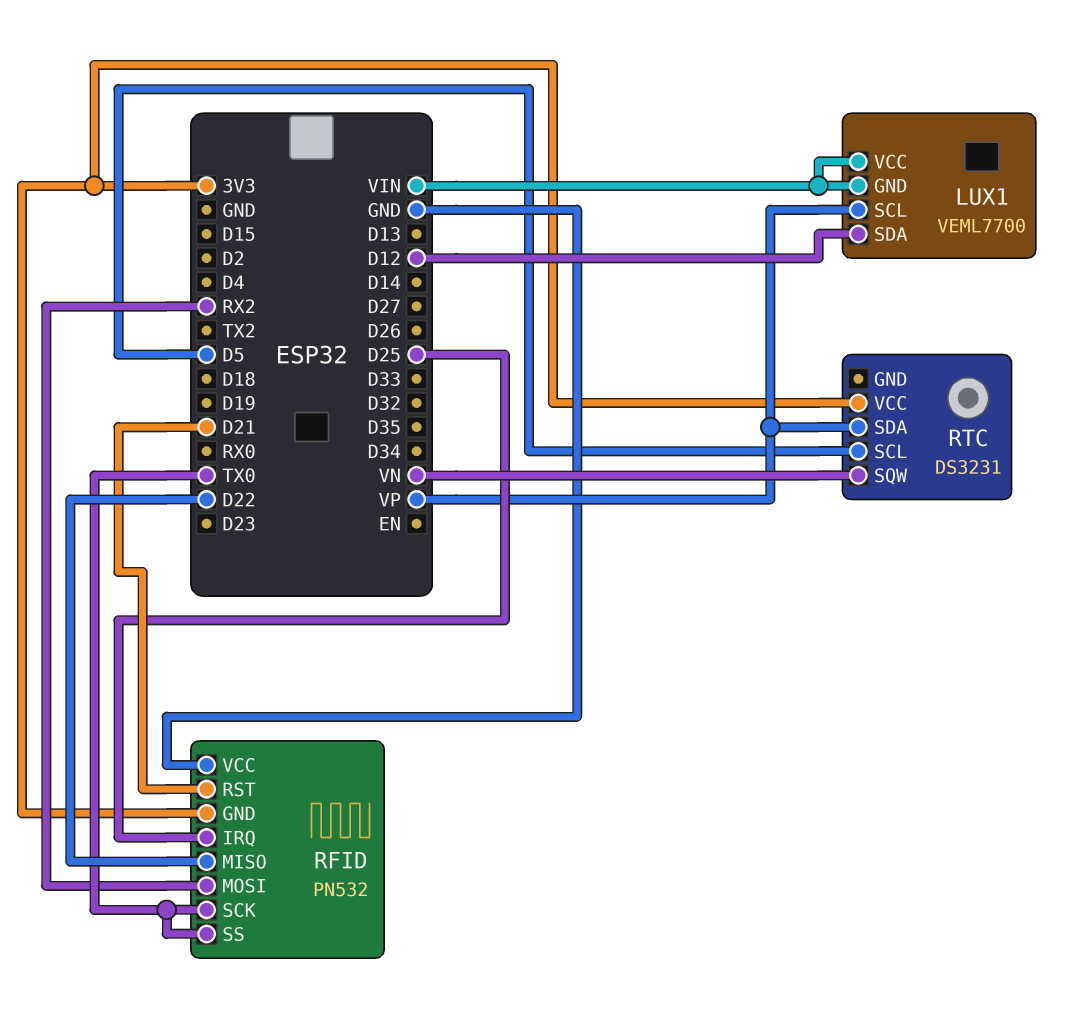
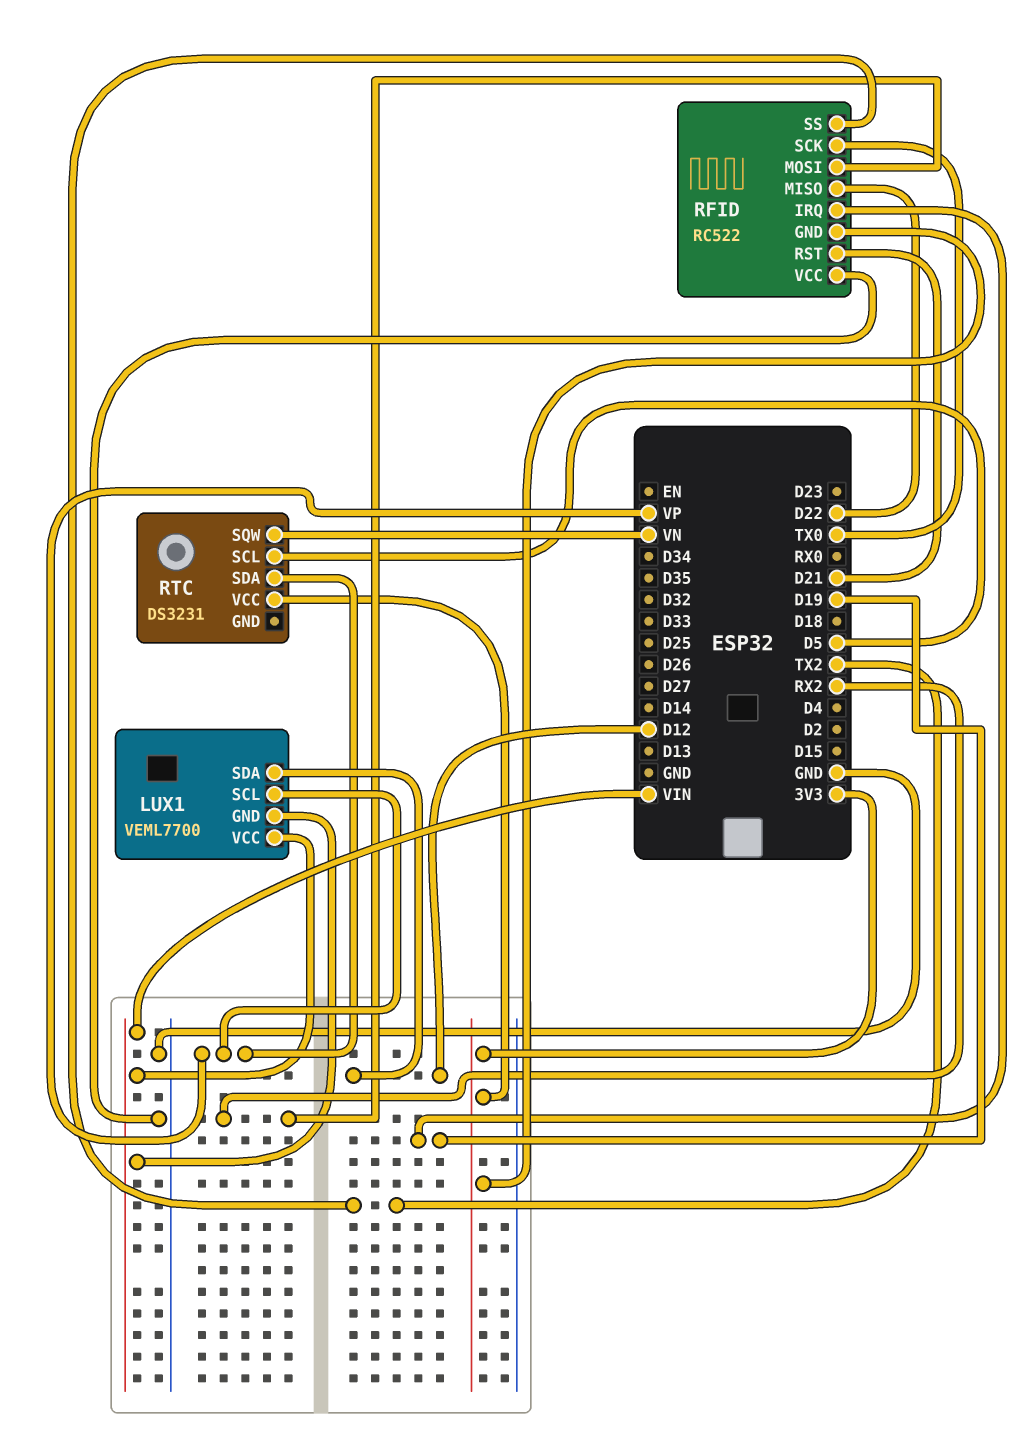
RFID: PN532 -> RC522
RFID pin IRQ: D25 -> D19
RFID pin SS: TX0 -> TX2

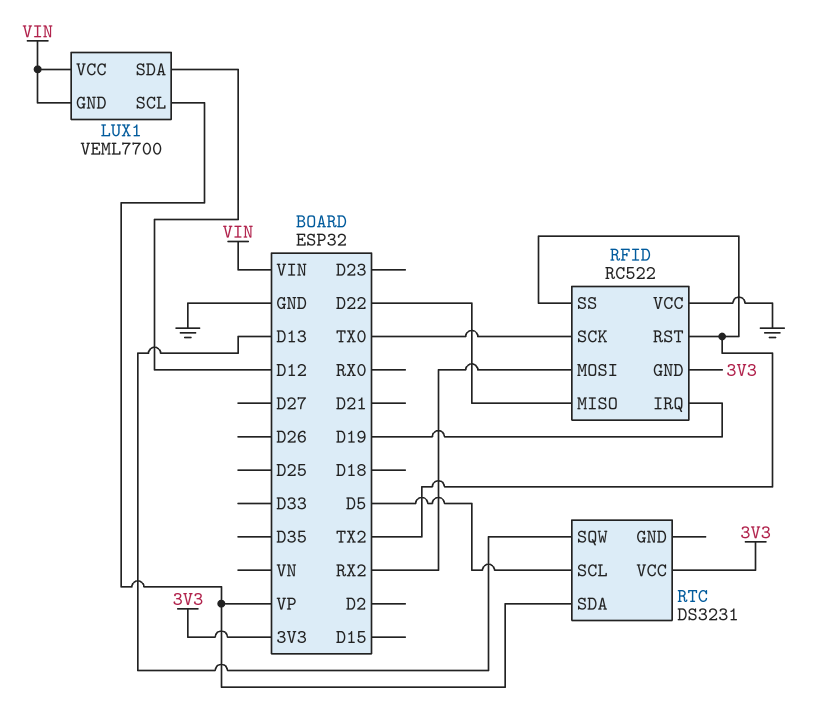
RFID pin RST: D21 -> TX2
RTC pin SQW: VN -> D13

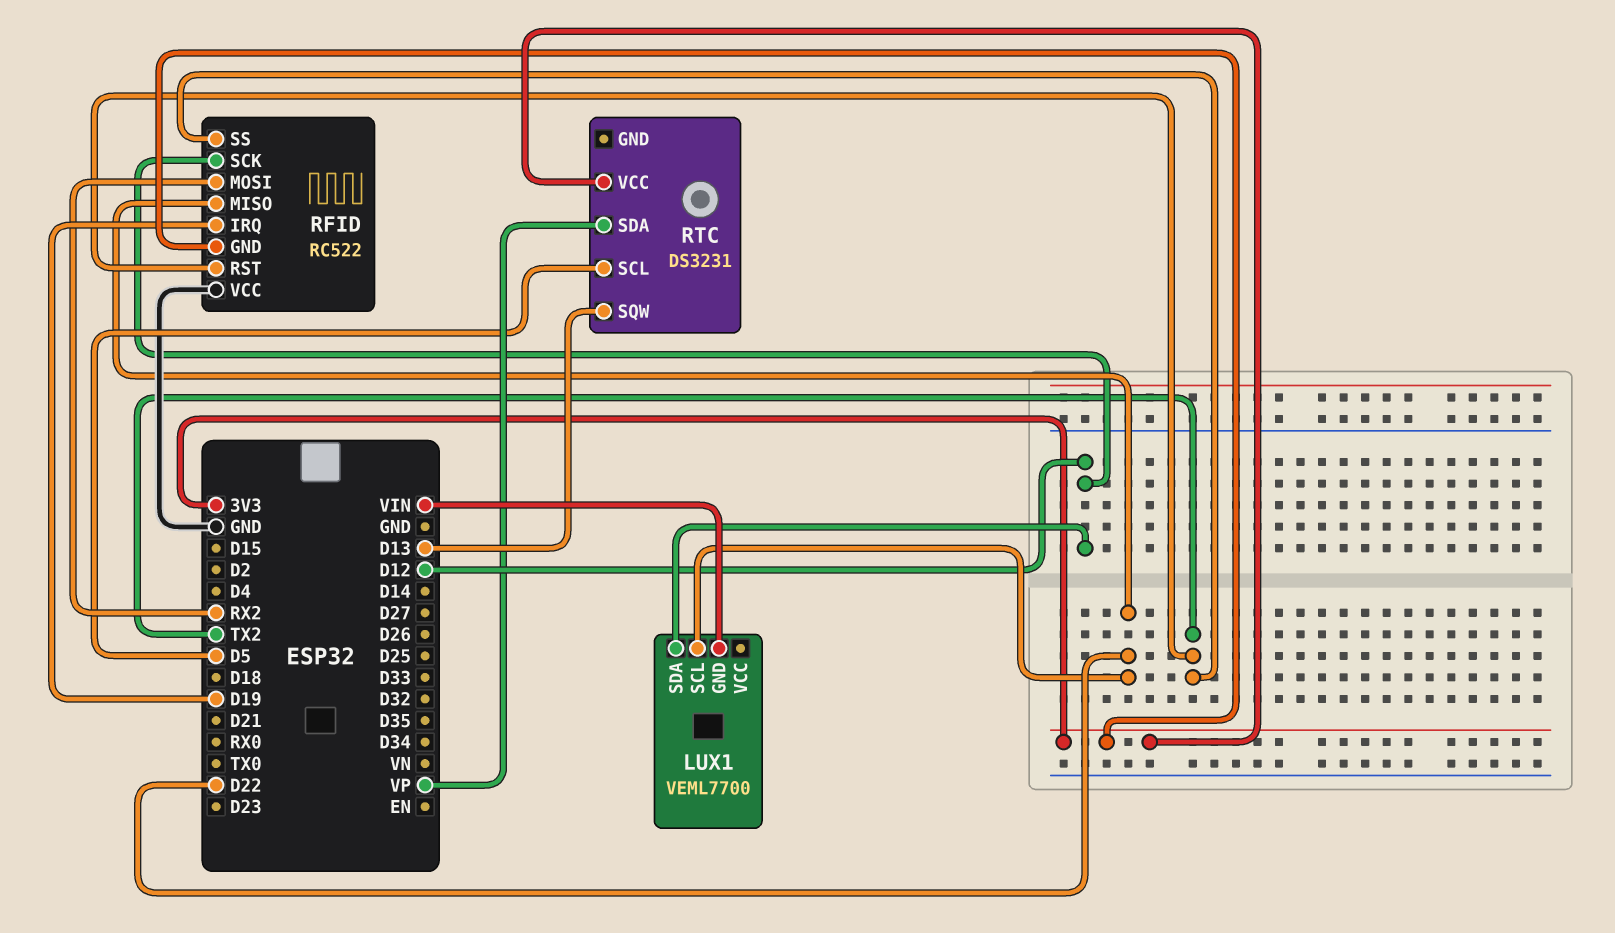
LUX1 pin SCL: VP -> D22
LUX1 pin VCC: VIN -> none
RFID pin SCK: TX0 -> D12

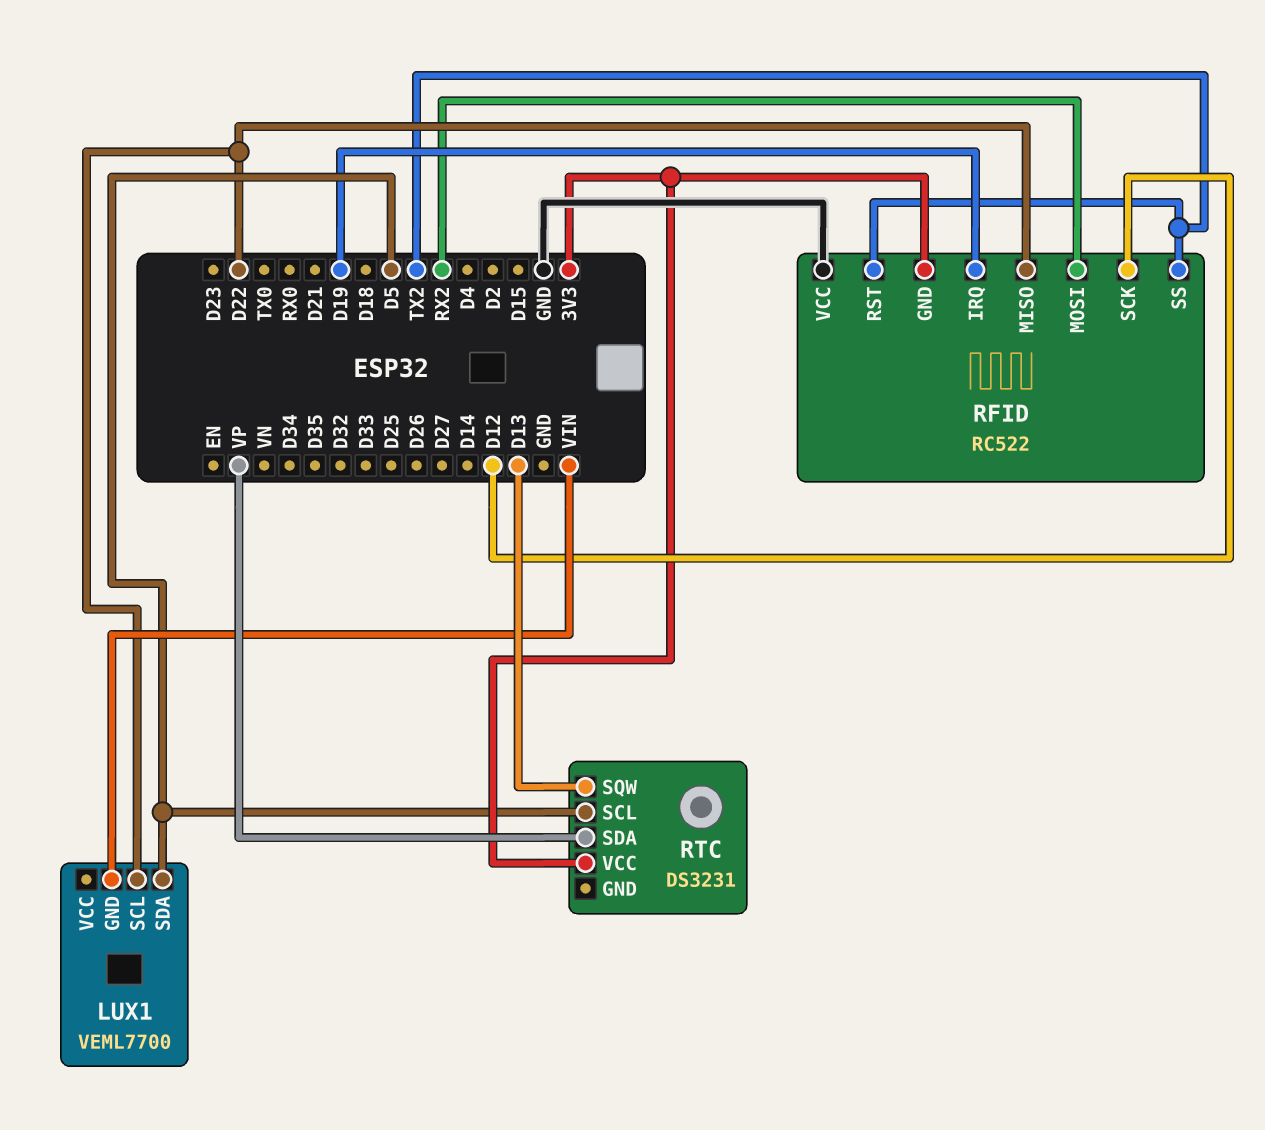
LUX1 pin SDA: D12 -> D5

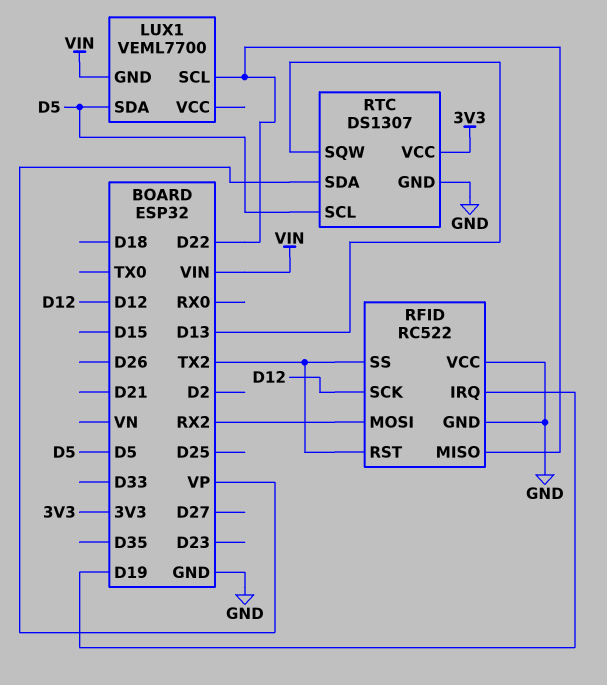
RFID pin GND: 3V3 -> GND
RTC: DS3231 -> DS1307
RTC pin GND: none -> GND

